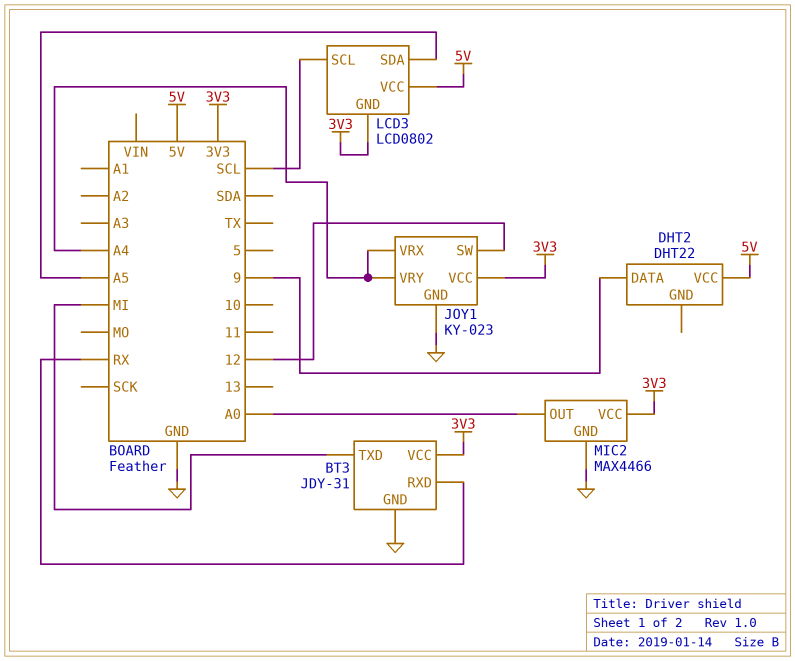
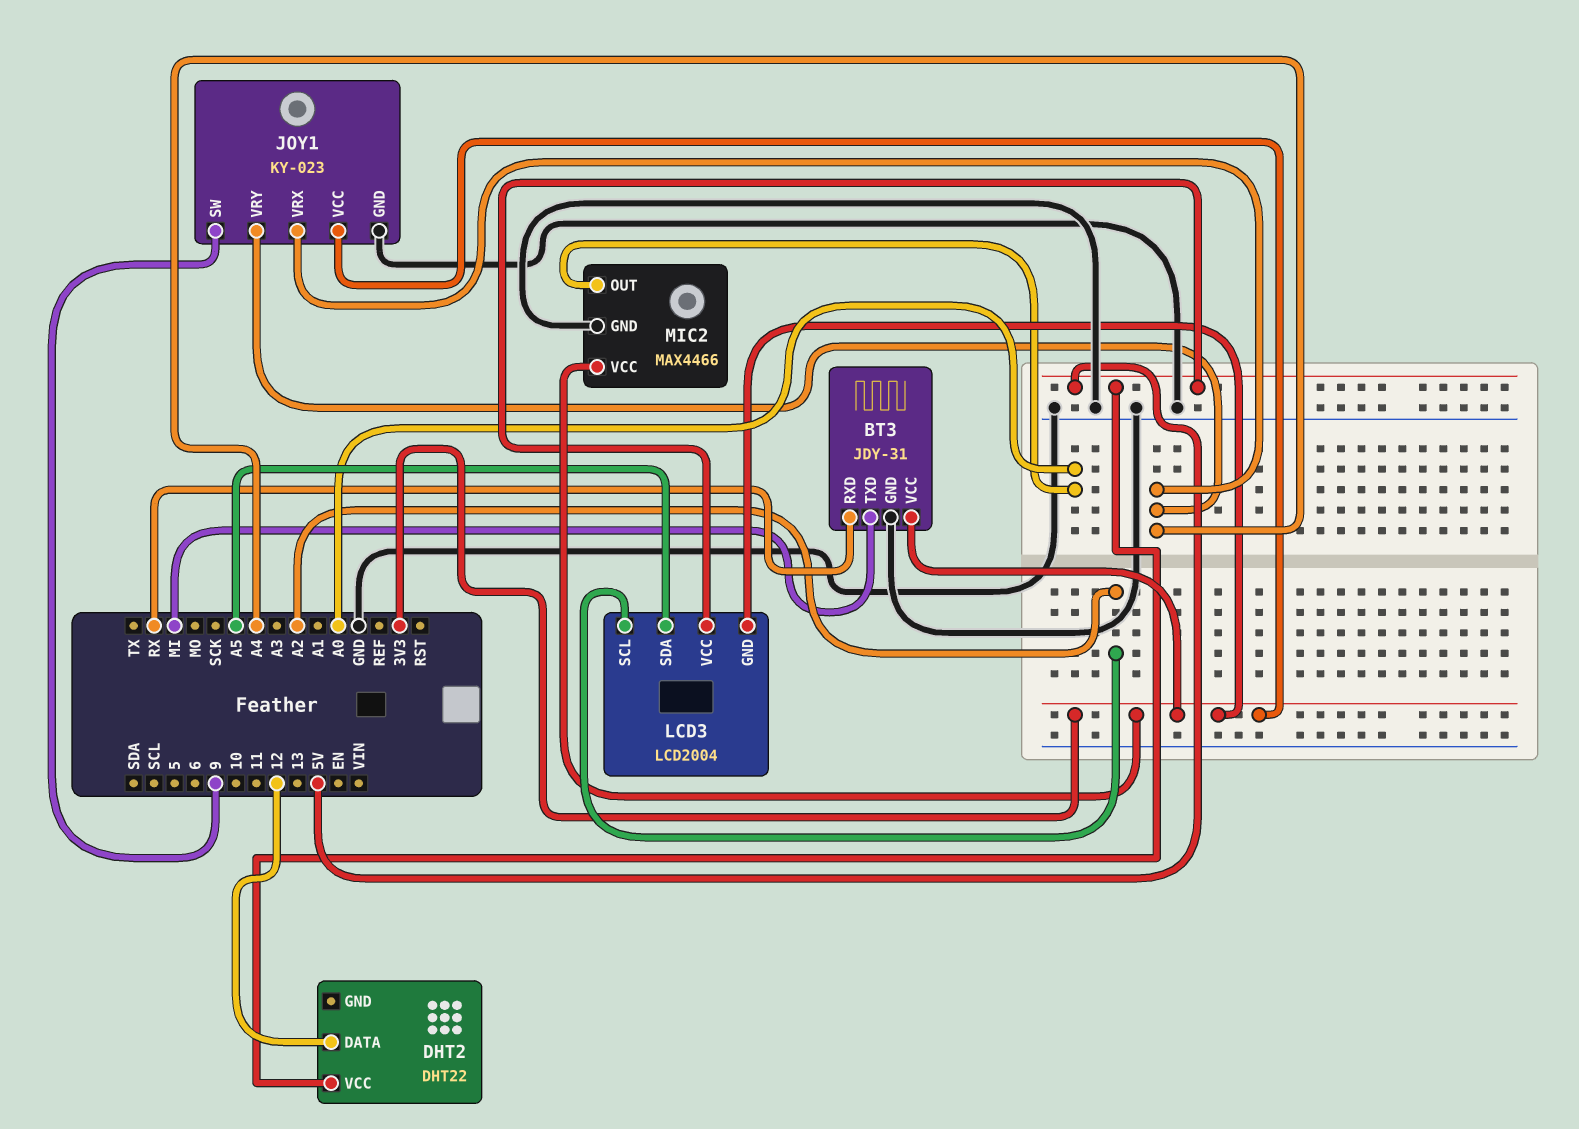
DHT2 pin DATA: 9 -> 12
JOY1 pin SW: 12 -> 9
LCD3: LCD0802 -> LCD2004
LCD3 pin SCL: SCL -> A2

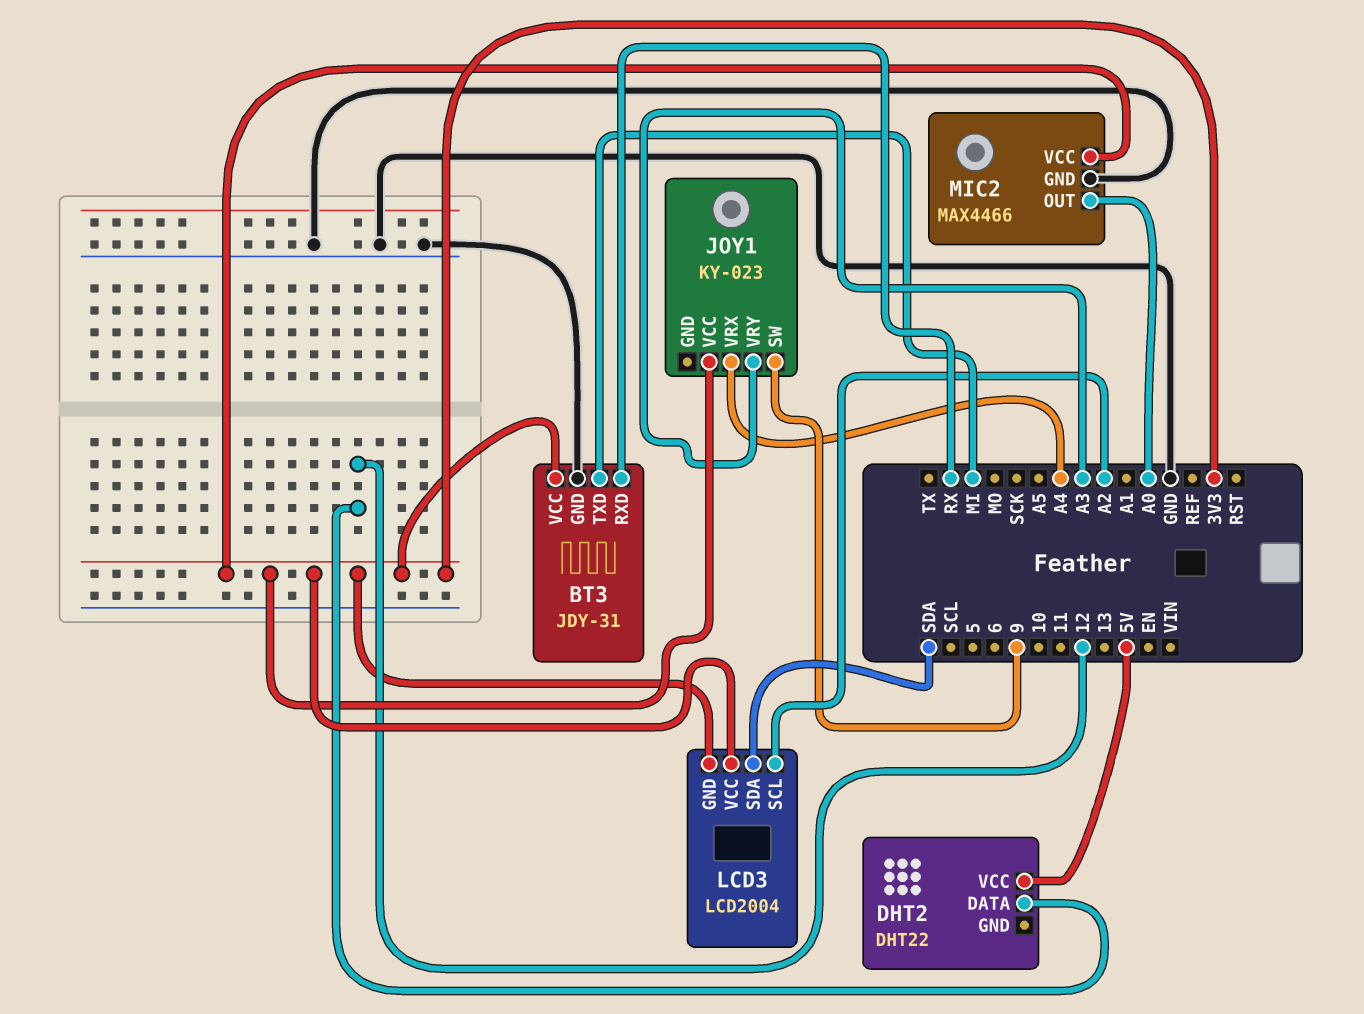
JOY1 pin GND: GND -> none
JOY1 pin VRY: A4 -> A3
LCD3 pin SDA: A5 -> SDA
LCD3 pin VCC: 5V -> 3V3

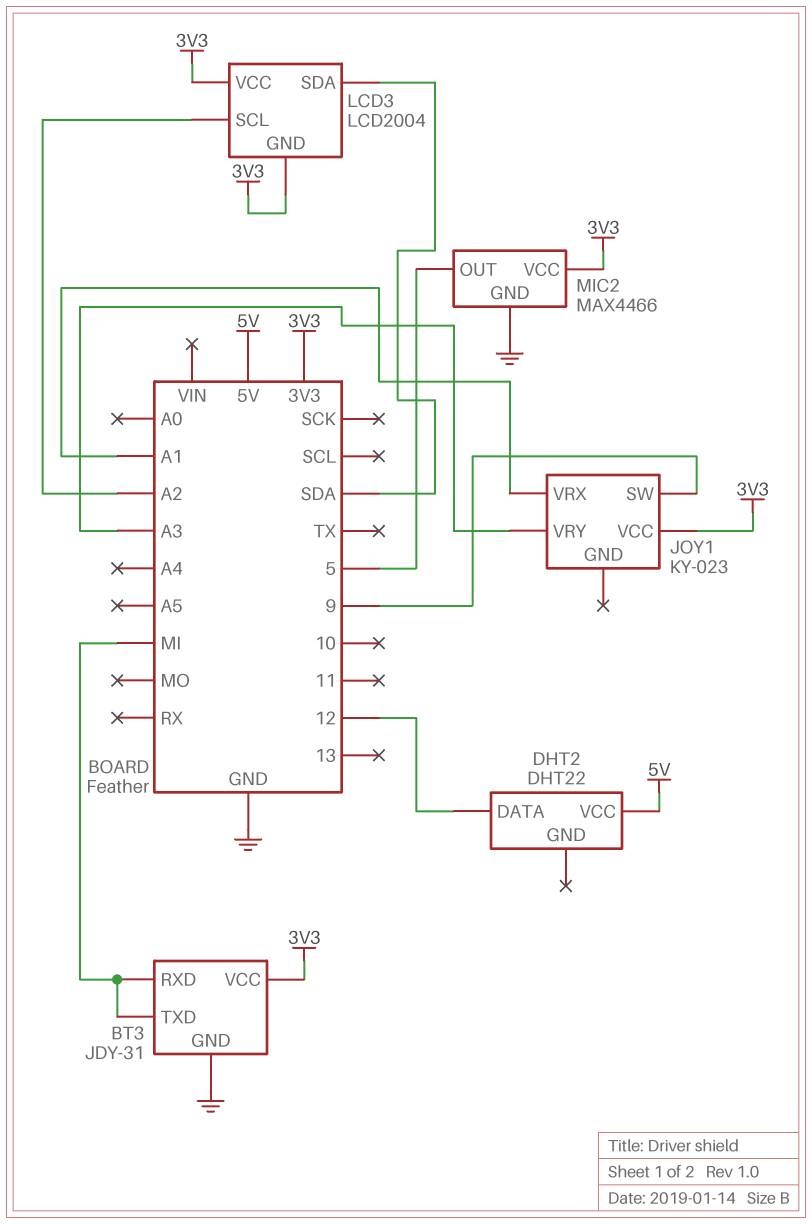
BT3 pin RXD: RX -> MI
JOY1 pin VRX: A4 -> A1
MIC2 pin OUT: A0 -> 5

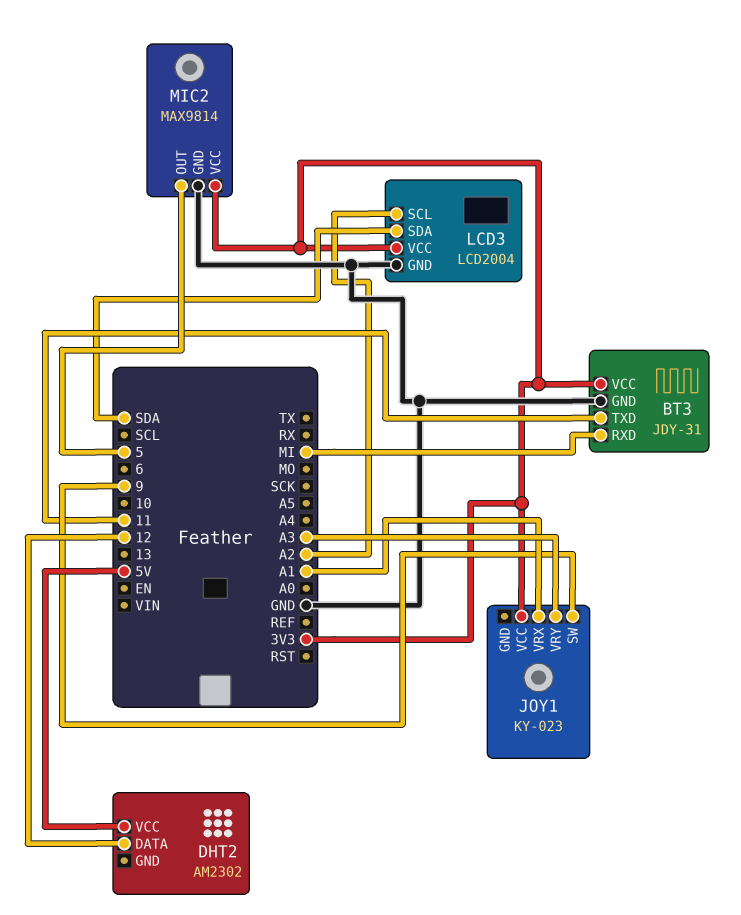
BT3 pin TXD: MI -> 11
DHT2: DHT22 -> AM2302
LCD3 pin GND: 3V3 -> GND
MIC2: MAX4466 -> MAX9814

